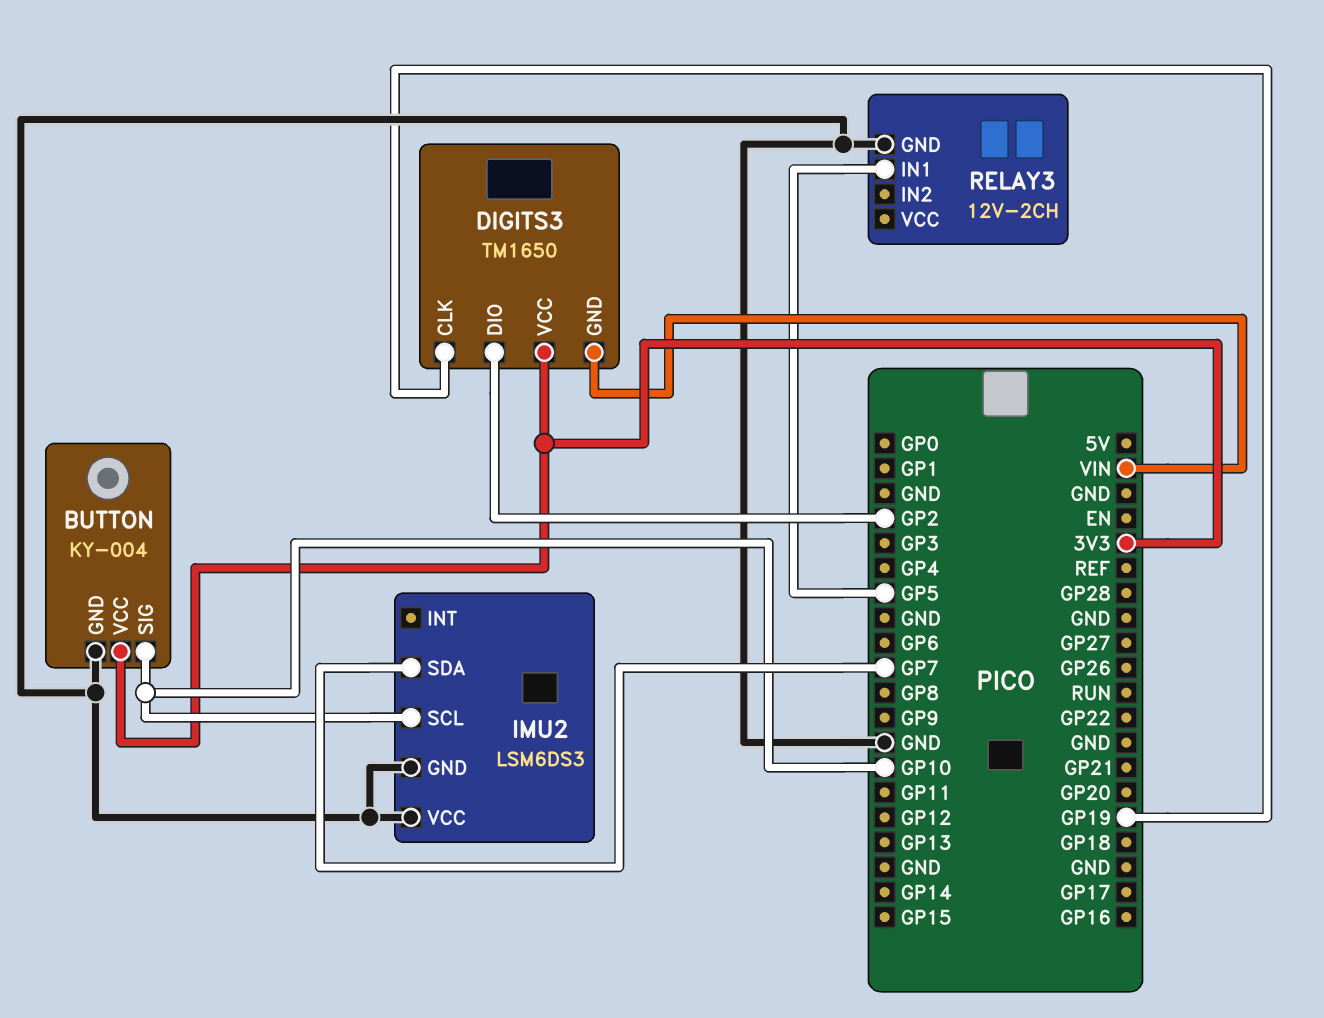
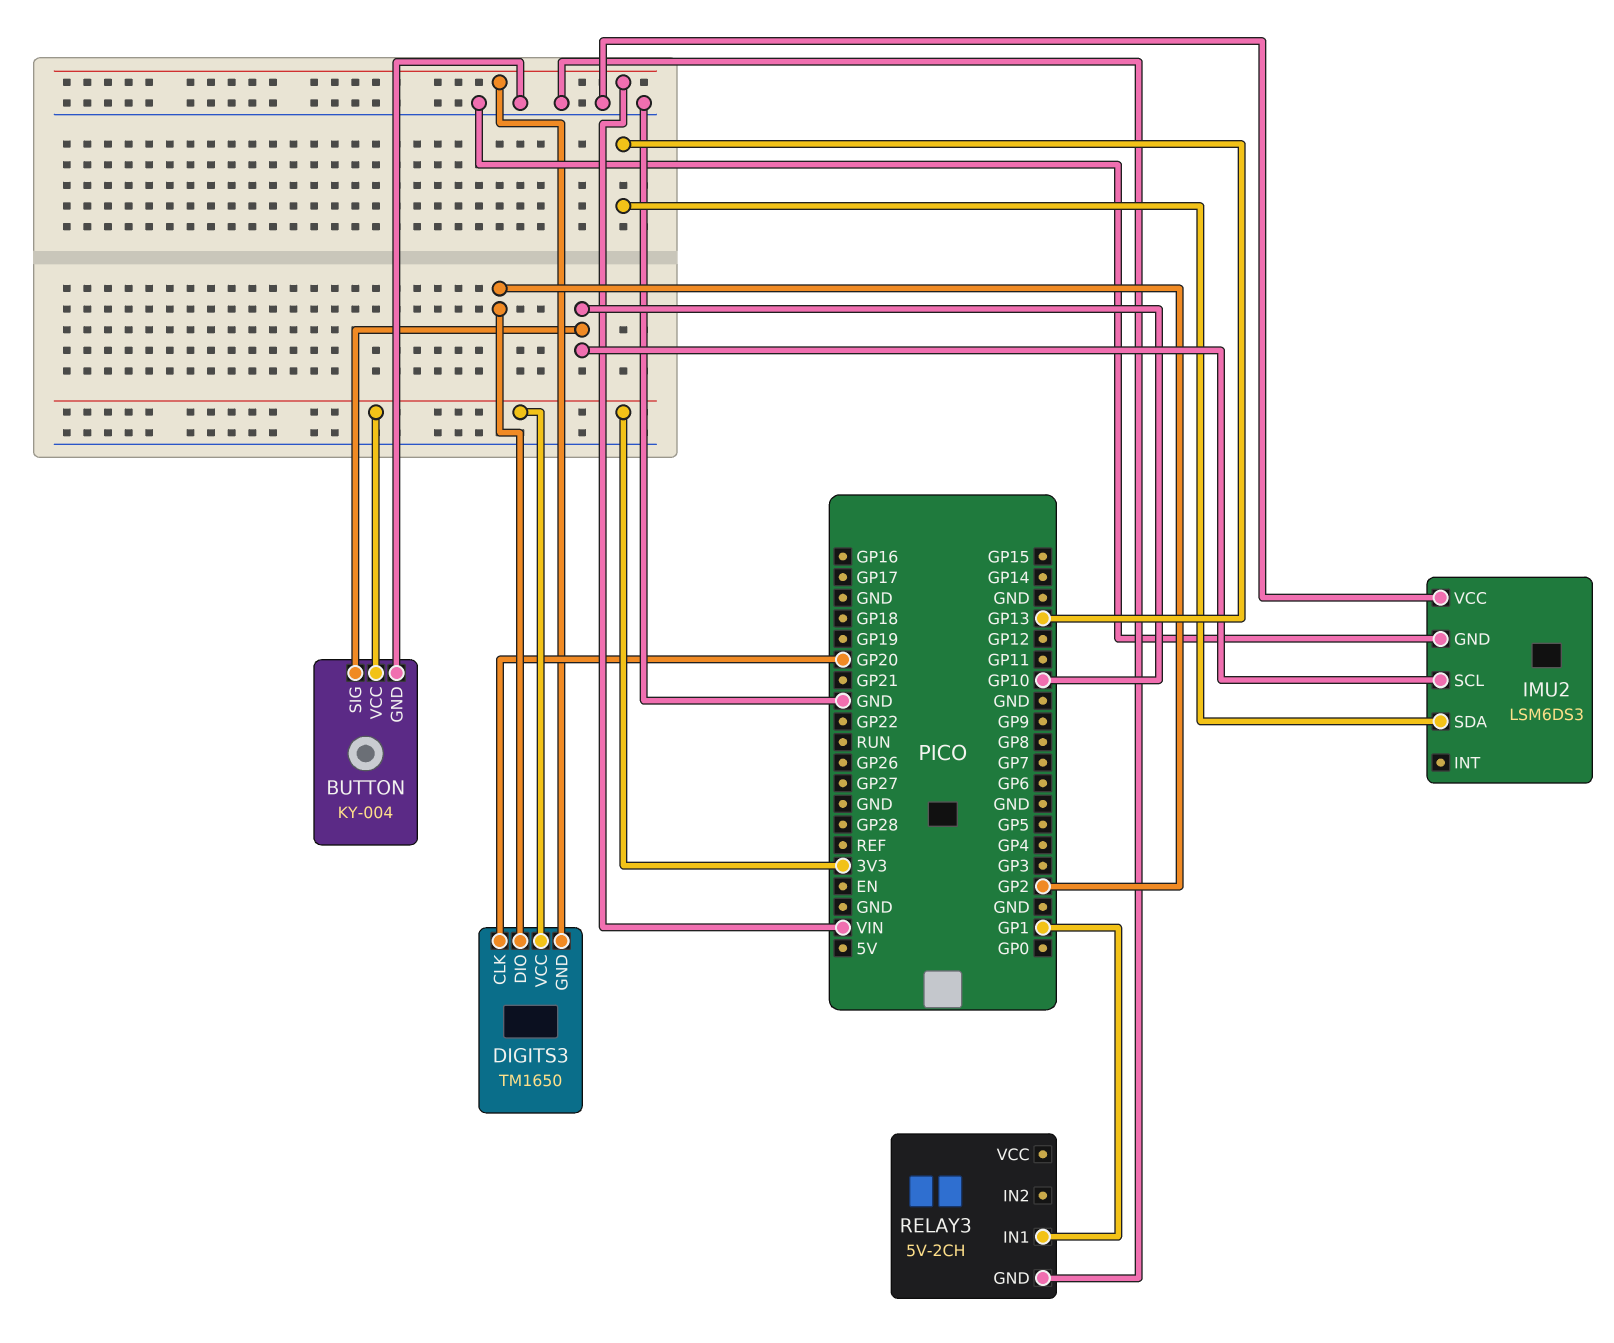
DIGITS3 pin CLK: GP19 -> GP20
IMU2 pin SDA: GP7 -> GP13
RELAY3: 12V-2CH -> 5V-2CH
RELAY3 pin IN1: GP5 -> GP1

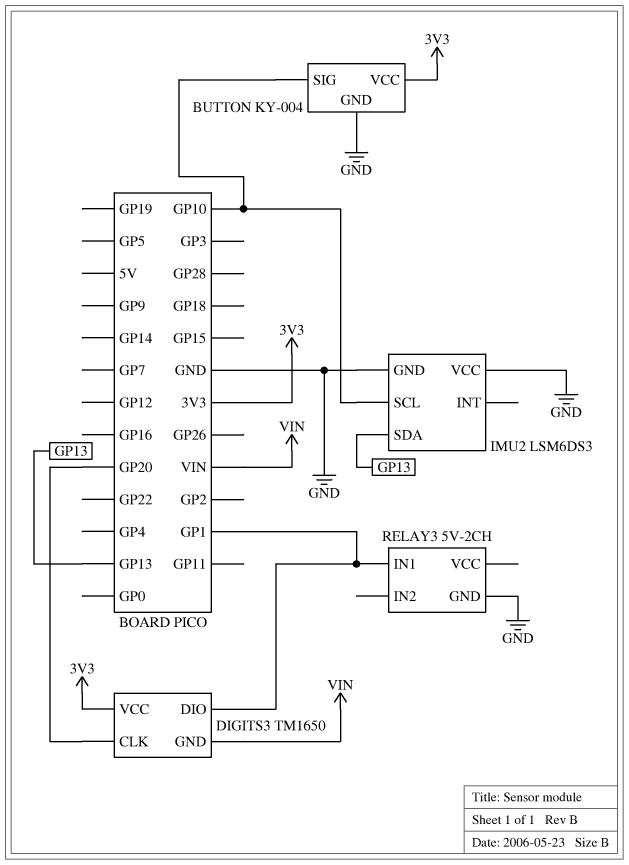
DIGITS3 pin DIO: GP2 -> GP1

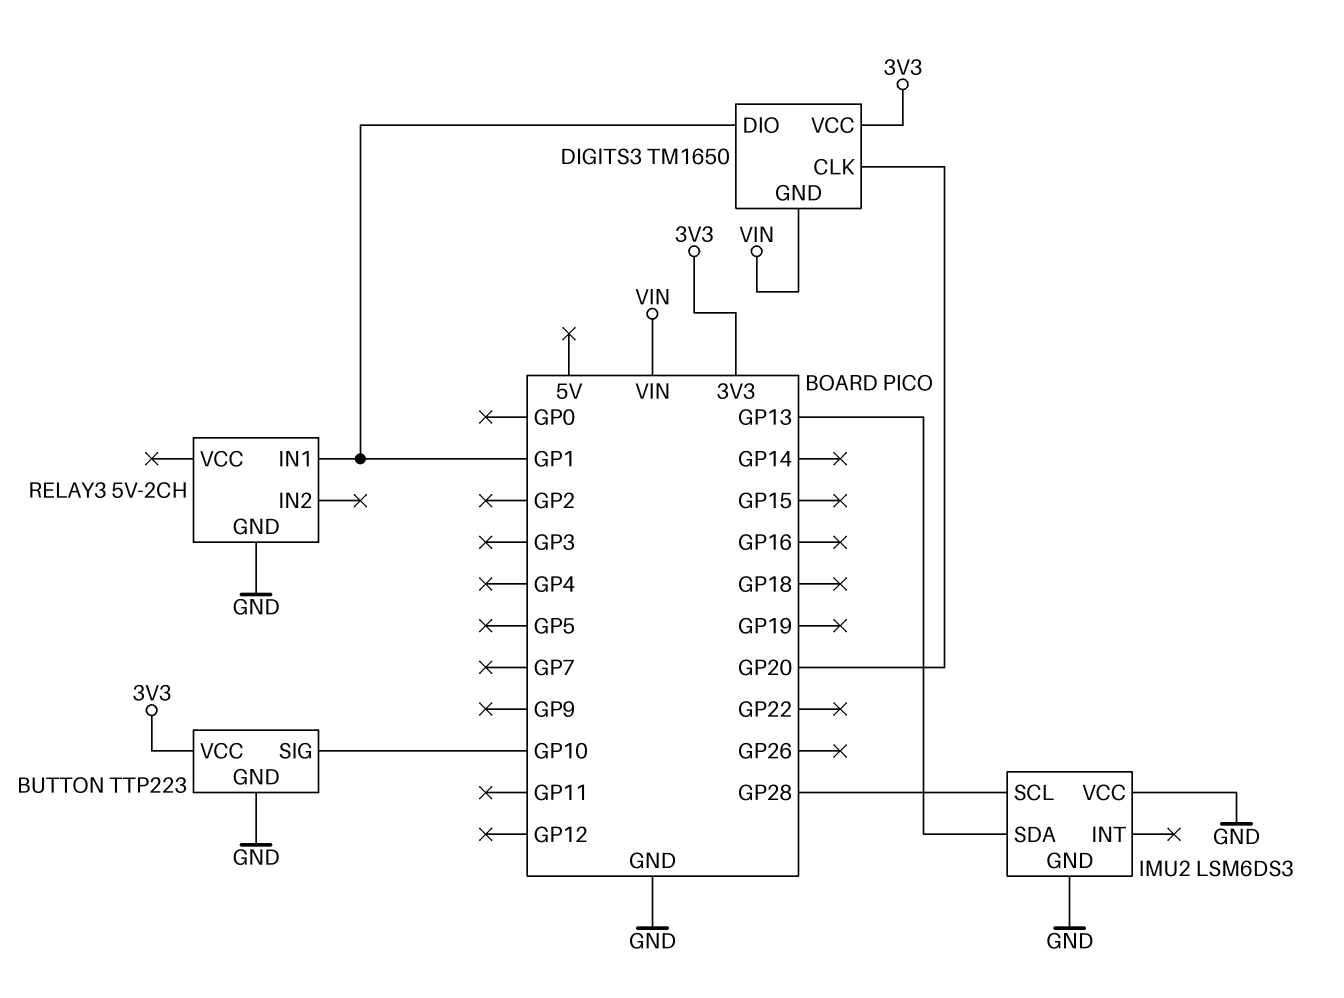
BUTTON: KY-004 -> TTP223
IMU2 pin SCL: GP10 -> GP28

